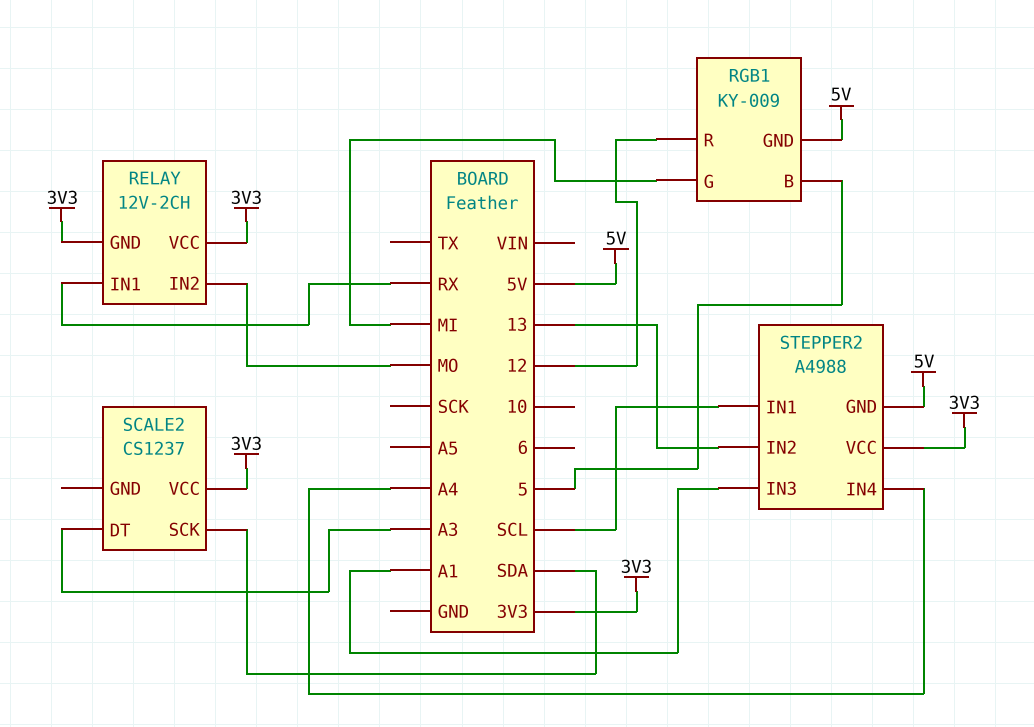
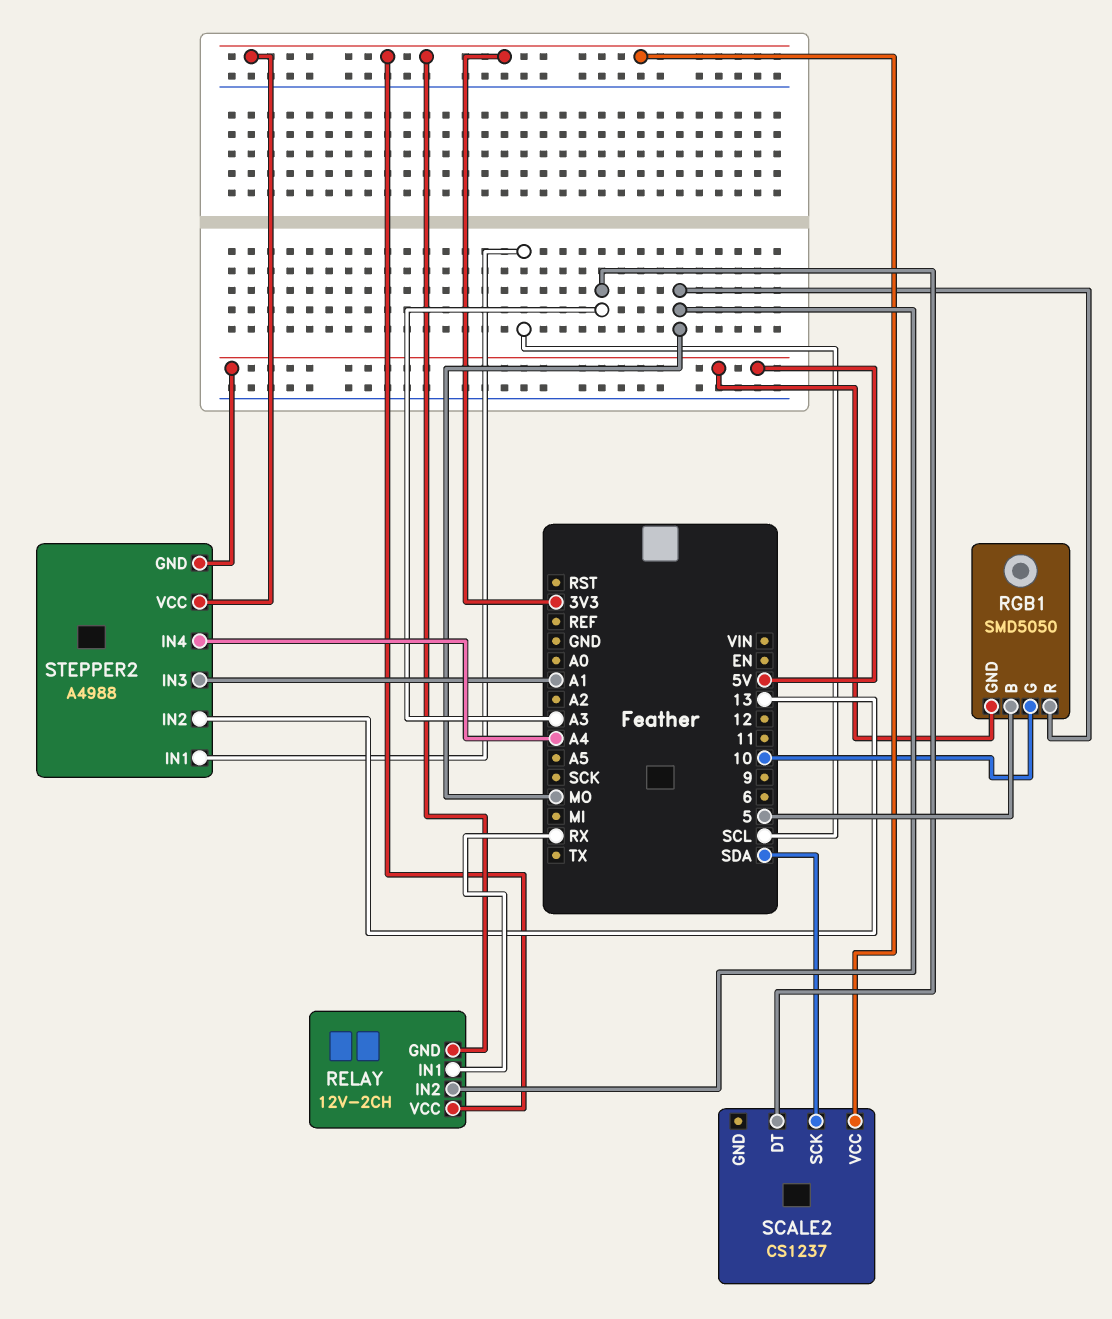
RGB1: KY-009 -> SMD5050
RGB1 pin G: MI -> 10
RGB1 pin R: 12 -> MO

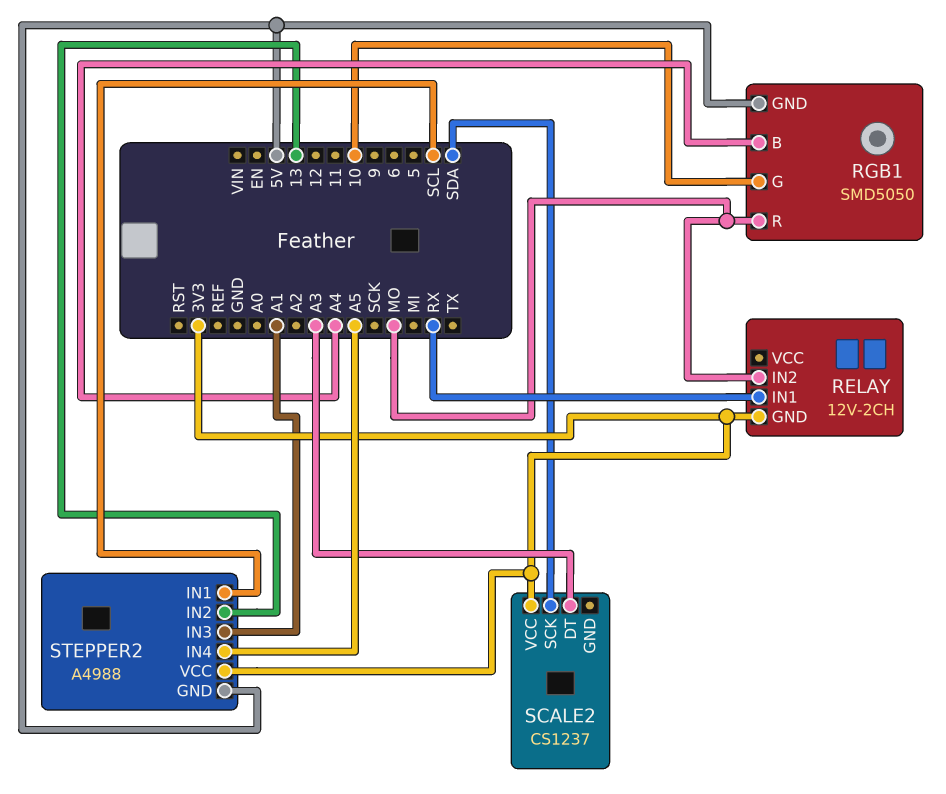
RELAY pin VCC: 3V3 -> none
RGB1 pin B: 5 -> A4
STEPPER2 pin IN4: A4 -> A5

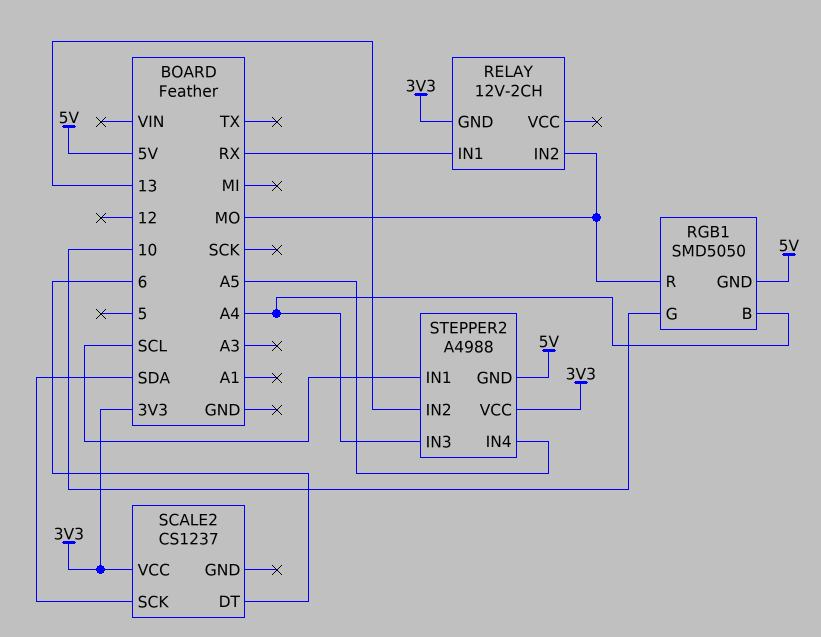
SCALE2 pin DT: A3 -> 6
STEPPER2 pin IN3: A1 -> A4

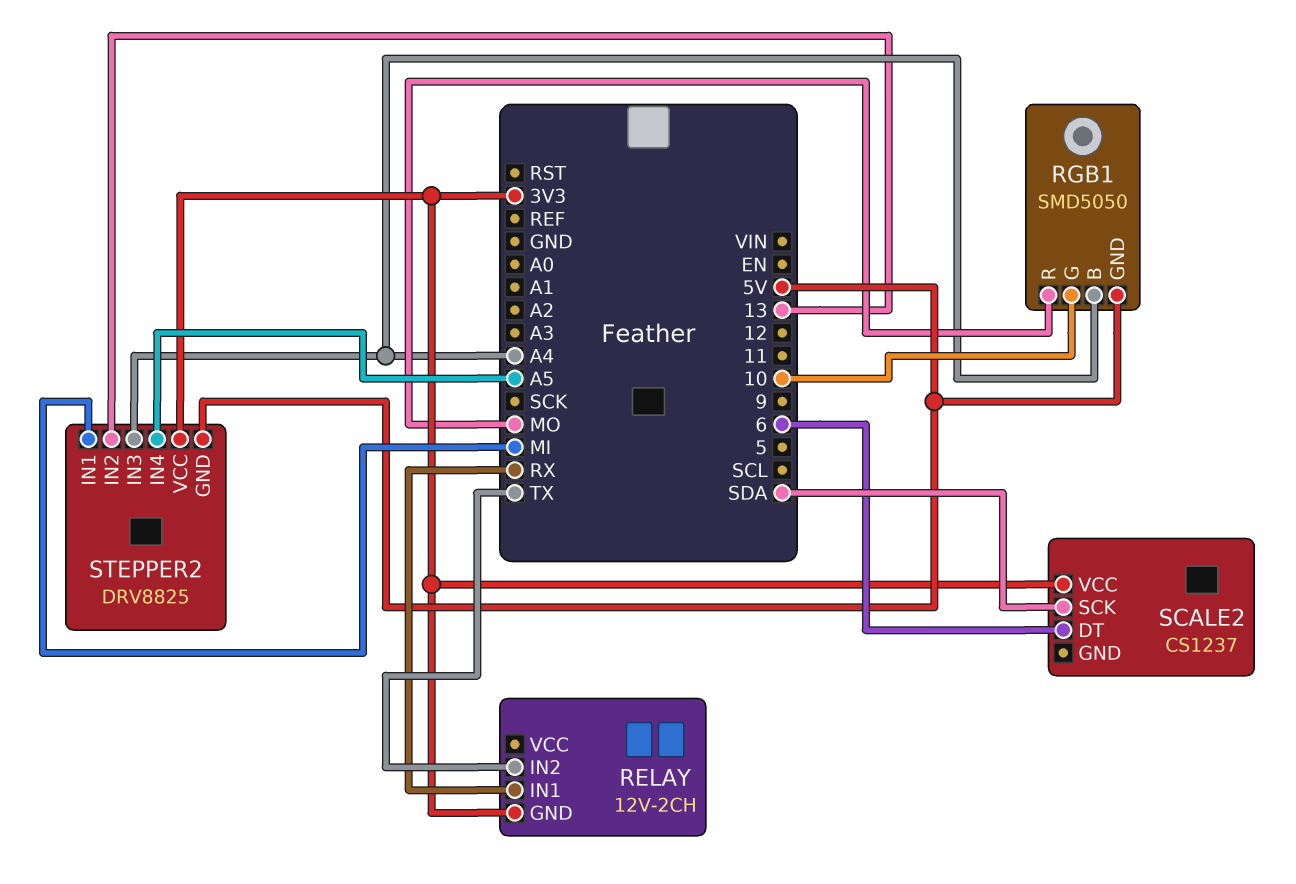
RELAY pin IN2: MO -> TX
STEPPER2: A4988 -> DRV8825
STEPPER2 pin IN1: SCL -> MI

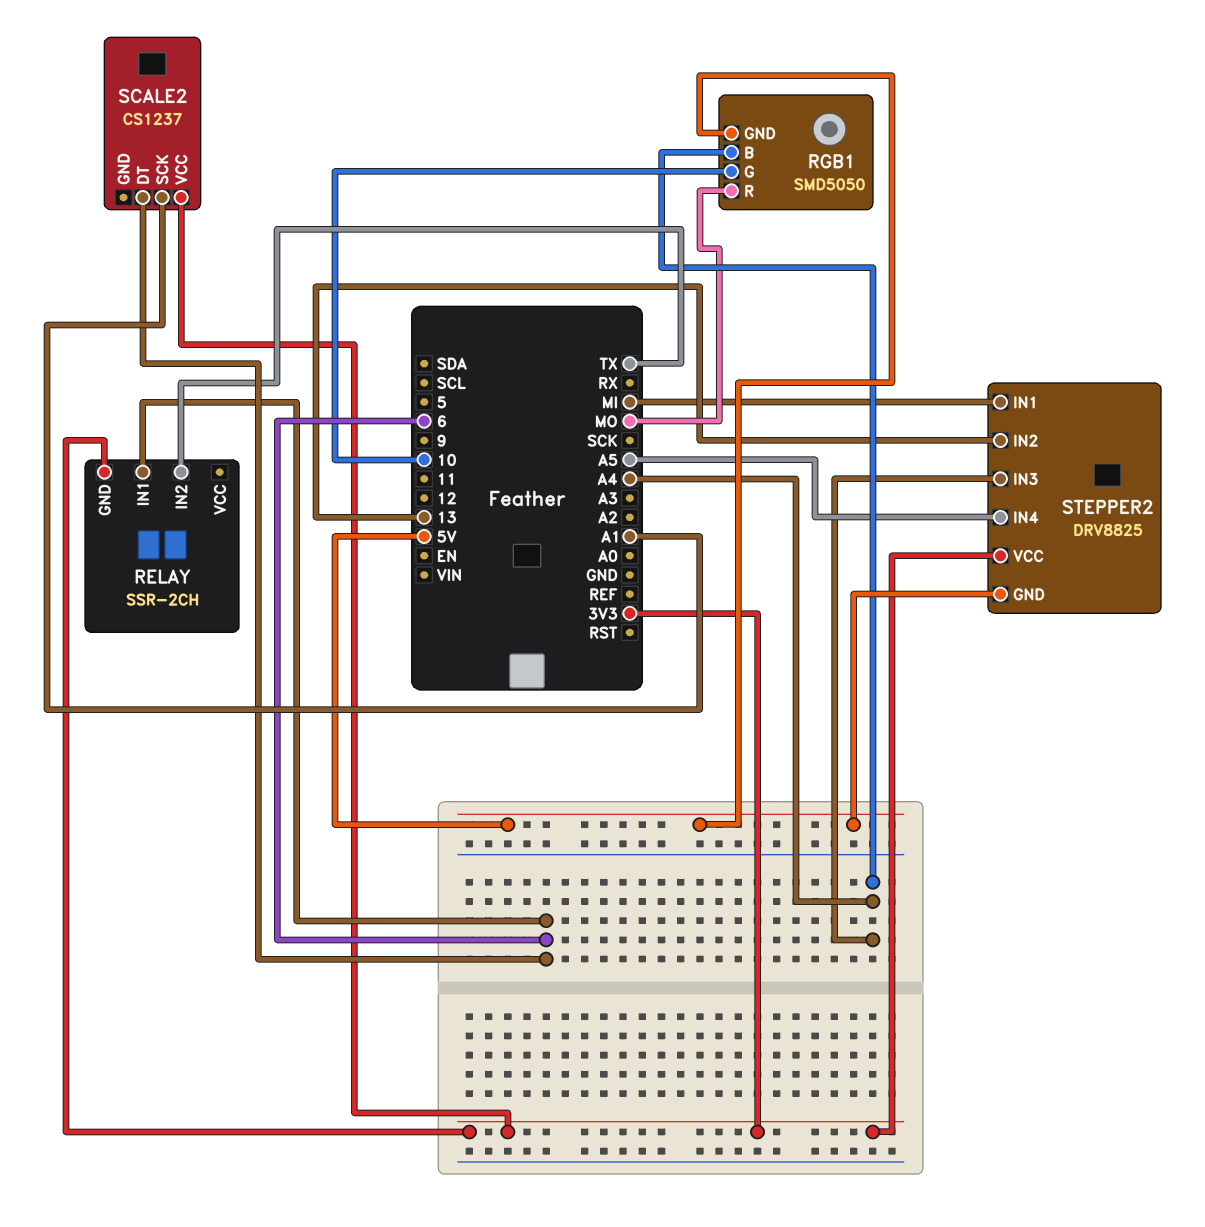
RELAY: 12V-2CH -> SSR-2CH
RELAY pin IN1: RX -> 6
SCALE2 pin SCK: SDA -> A1

